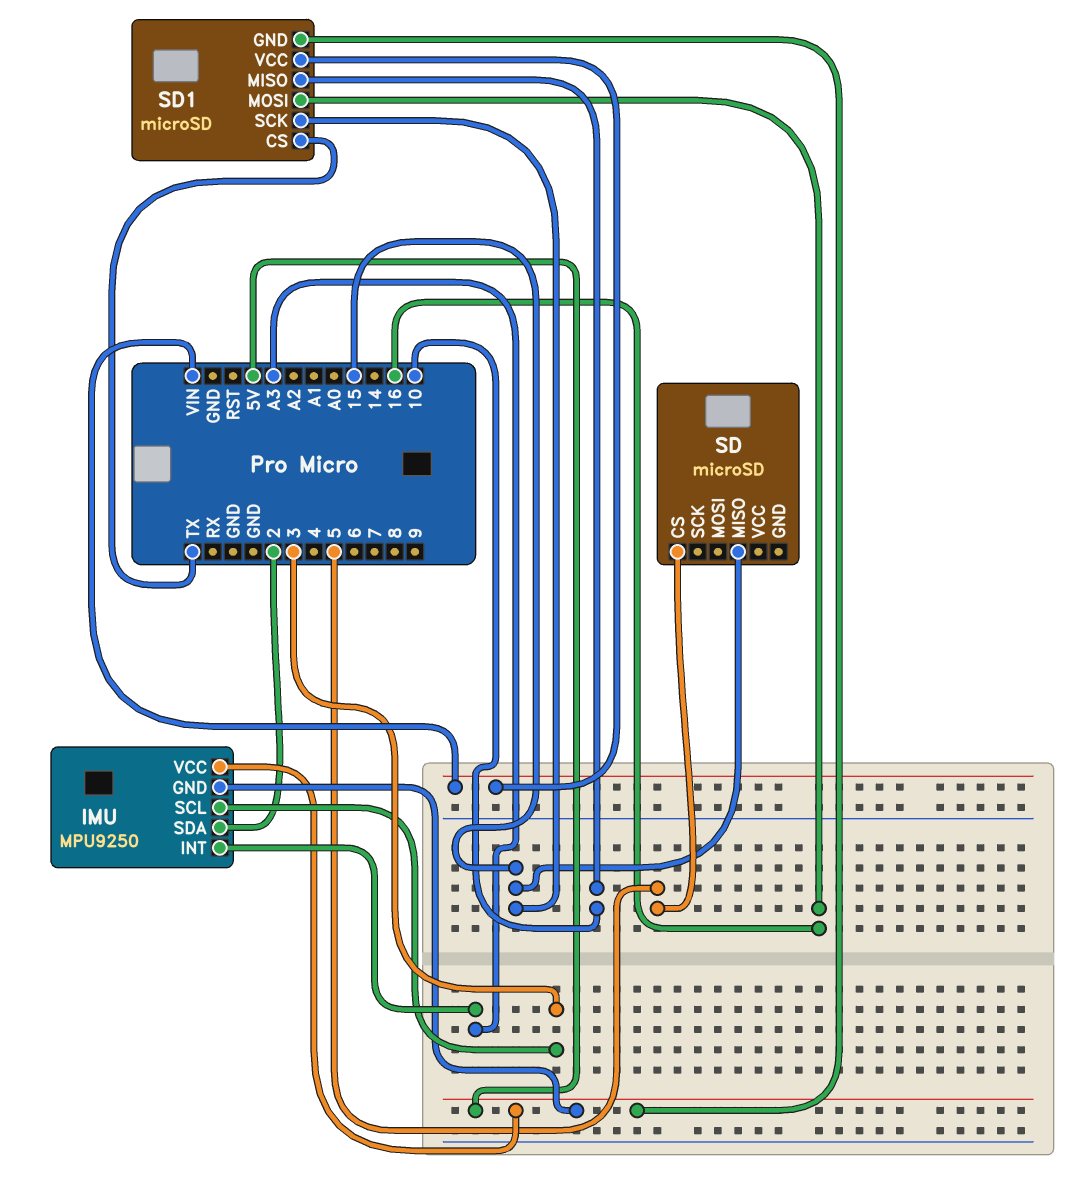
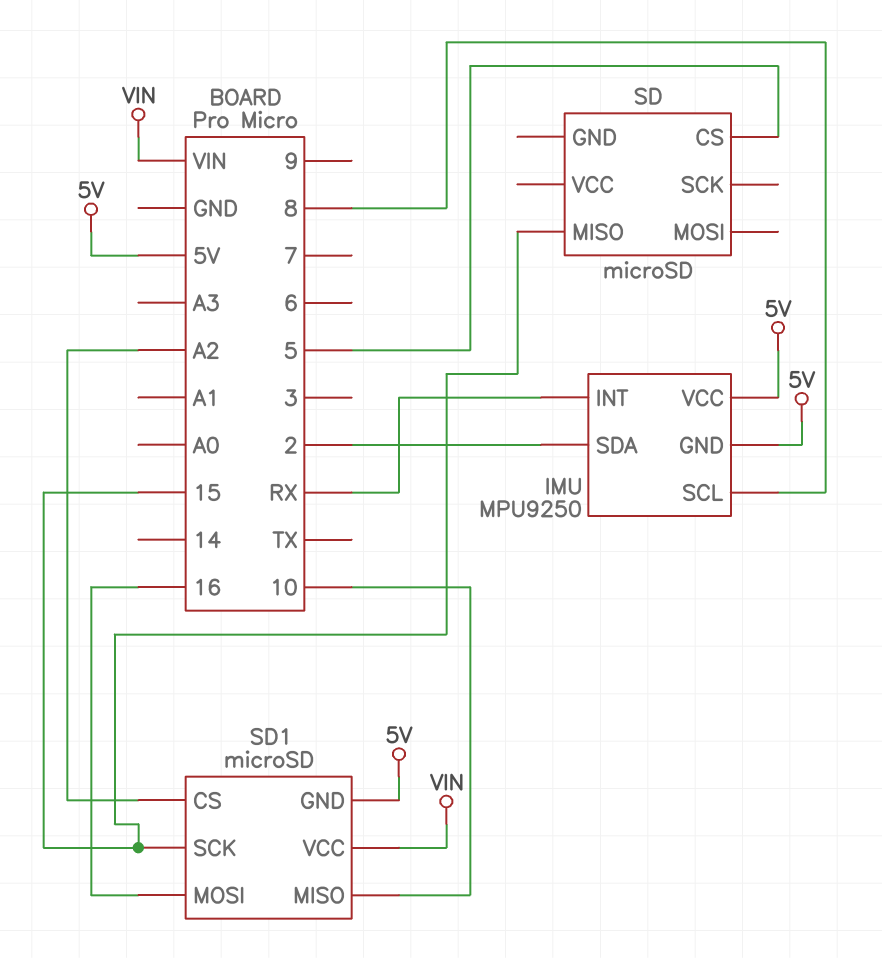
IMU pin INT: A3 -> RX
IMU pin SCL: 3 -> 8
SD1 pin CS: TX -> A2

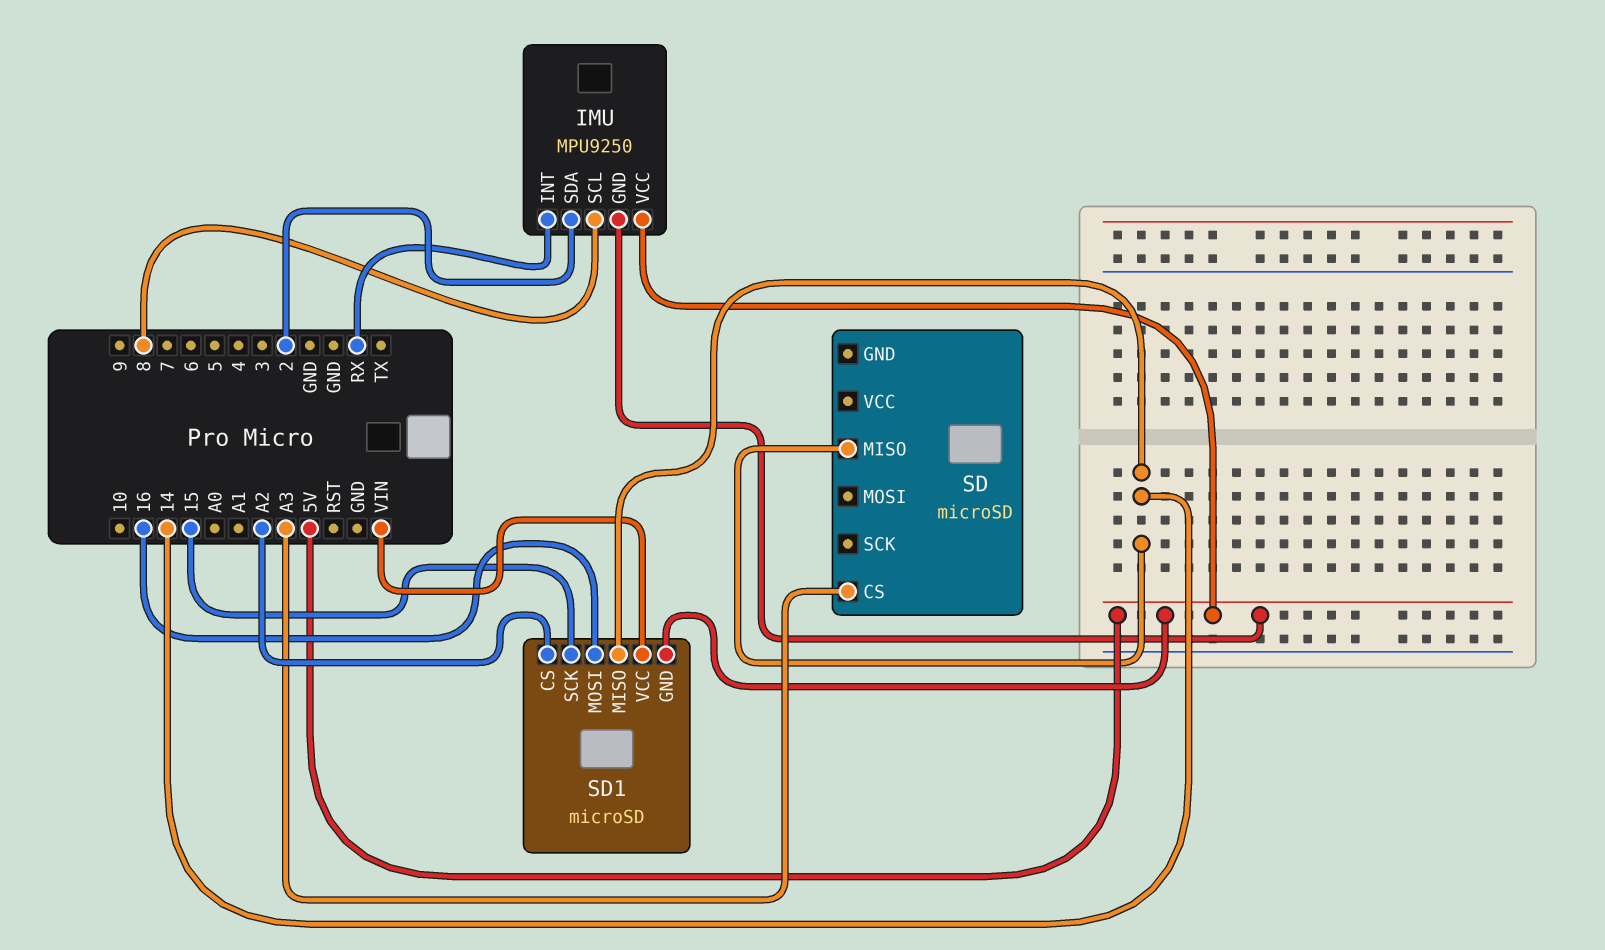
SD pin CS: 5 -> A3
SD pin MISO: 15 -> 14
SD1 pin MISO: 10 -> 14

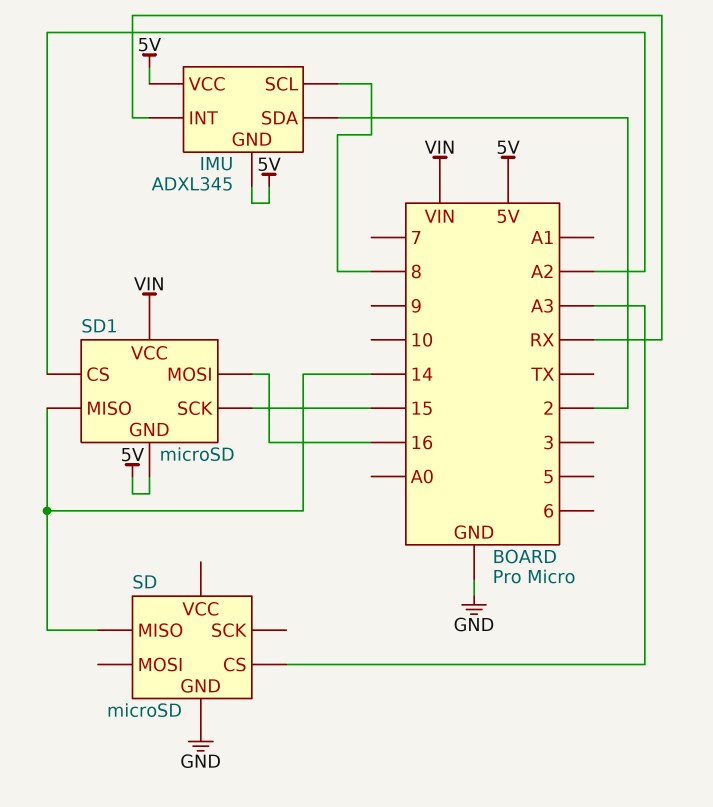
IMU: MPU9250 -> ADXL345
SD pin GND: none -> GND

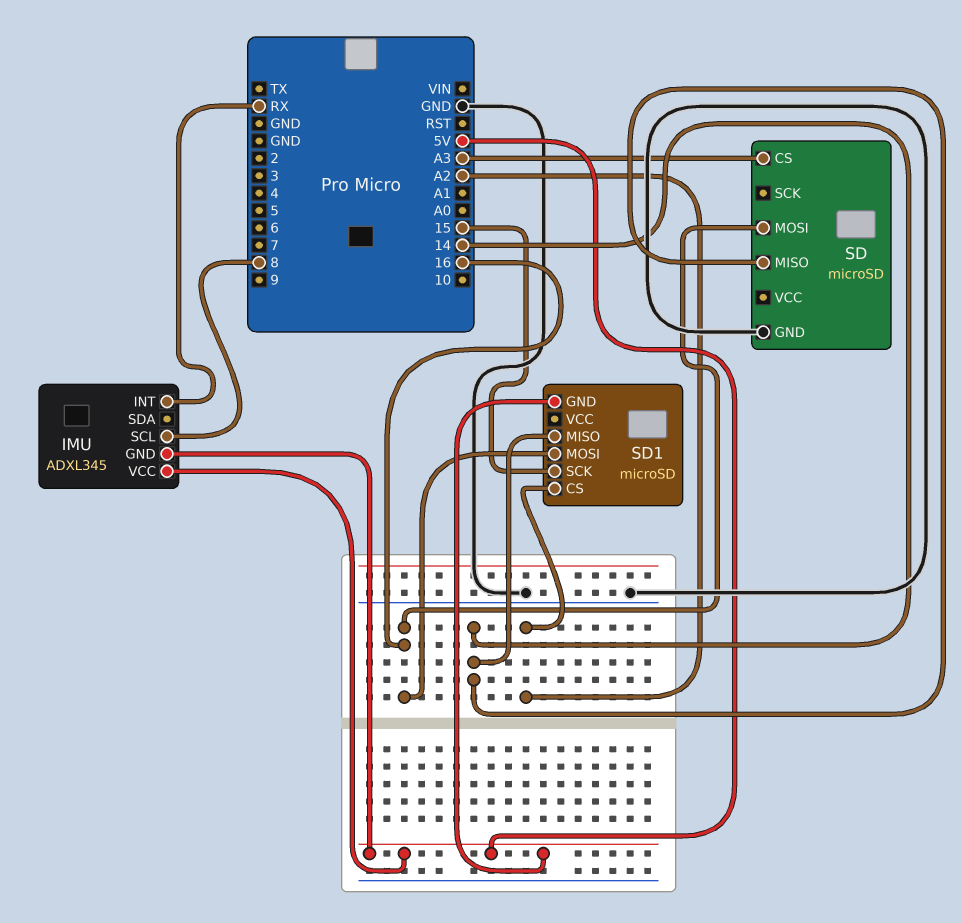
IMU pin SDA: 2 -> none
SD pin MOSI: none -> 16
SD1 pin VCC: VIN -> none

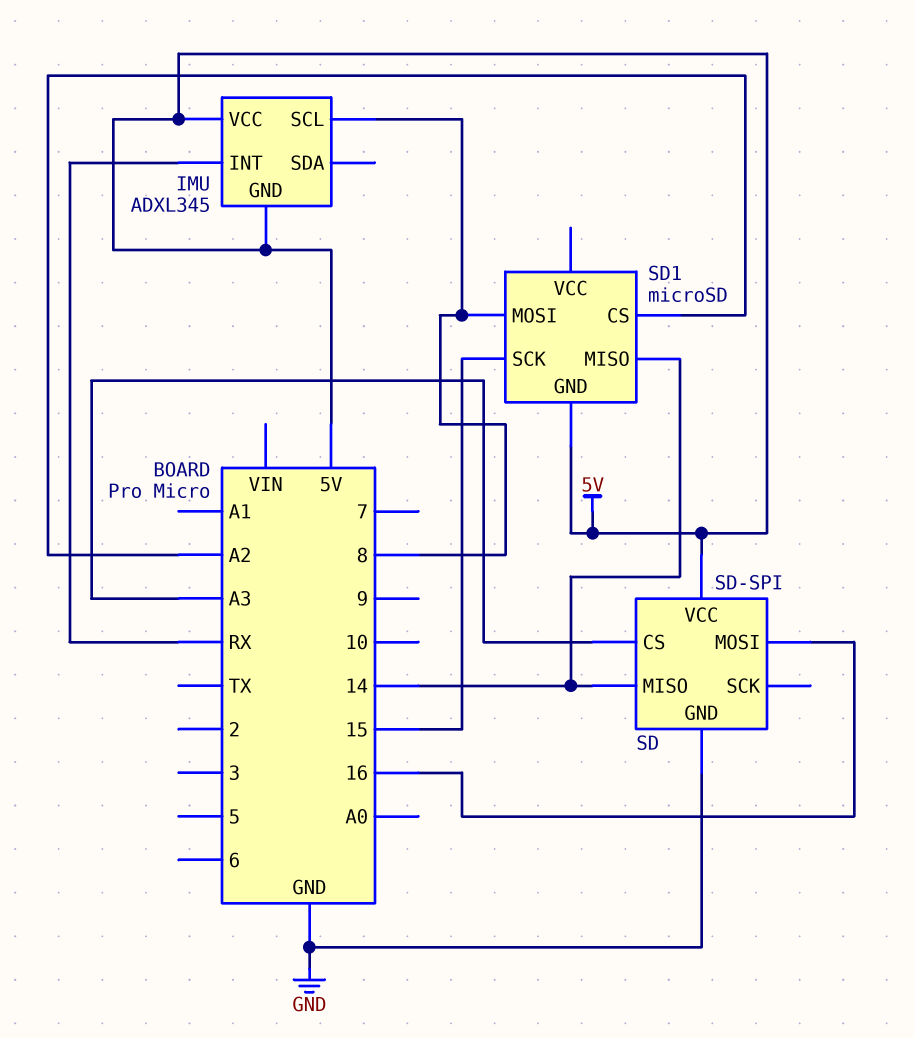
SD: microSD -> SD-SPI
SD pin VCC: none -> 5V
SD1 pin MOSI: 16 -> 8

